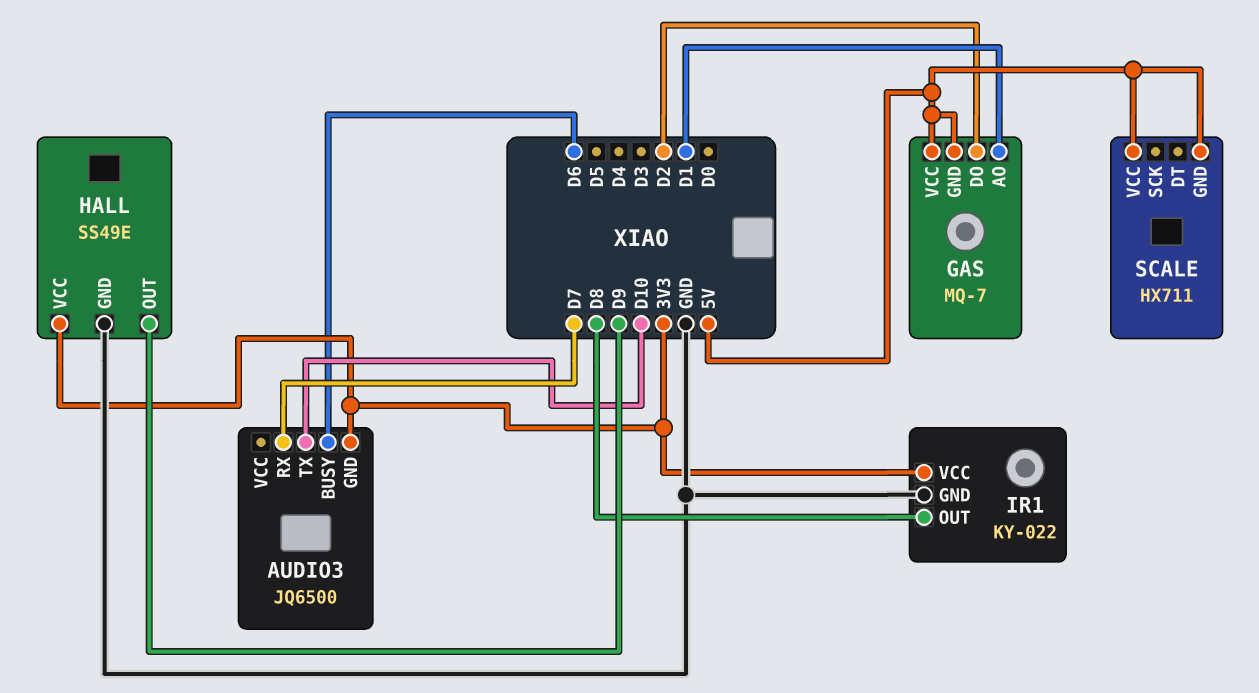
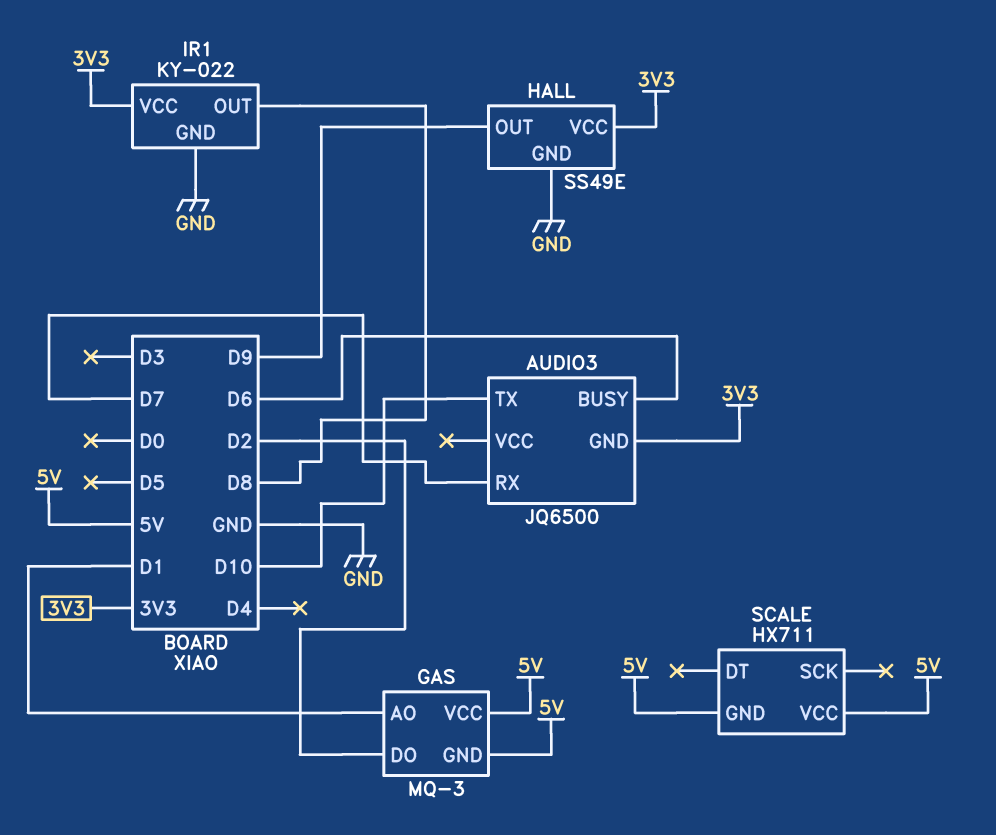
GAS: MQ-7 -> MQ-3

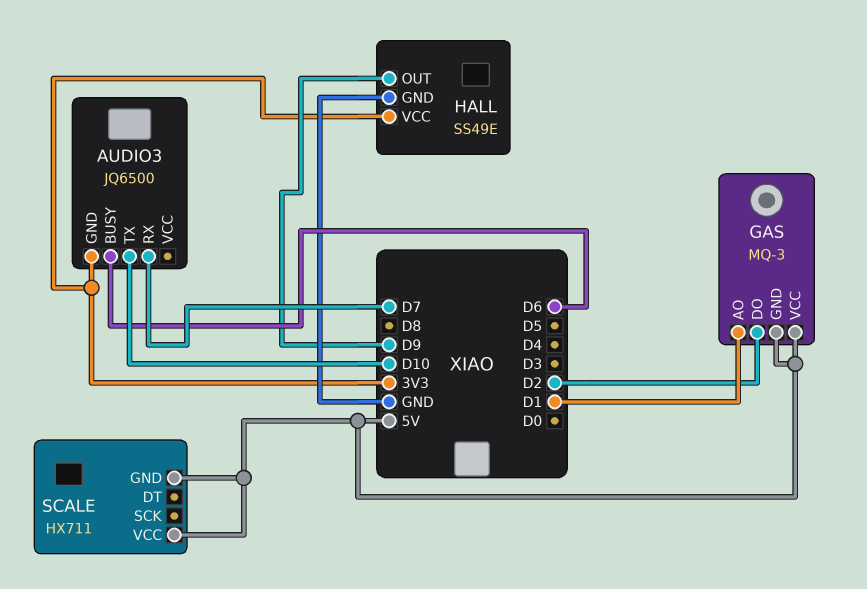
IR1: KY-022 -> none
IR1 pin GND: GND -> none
IR1 pin OUT: D8 -> none
IR1 pin VCC: 3V3 -> none

